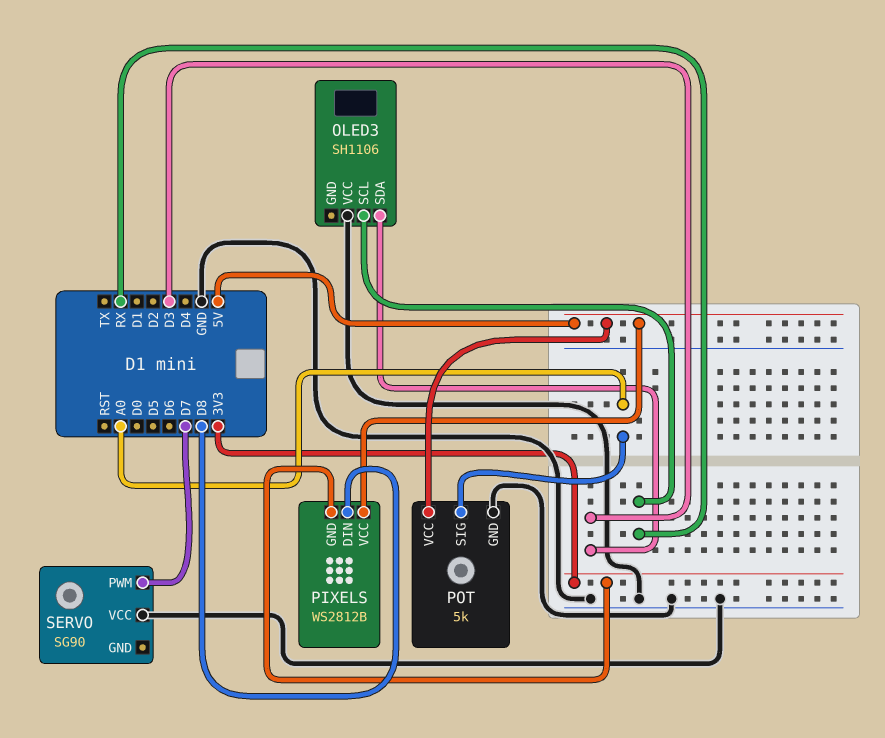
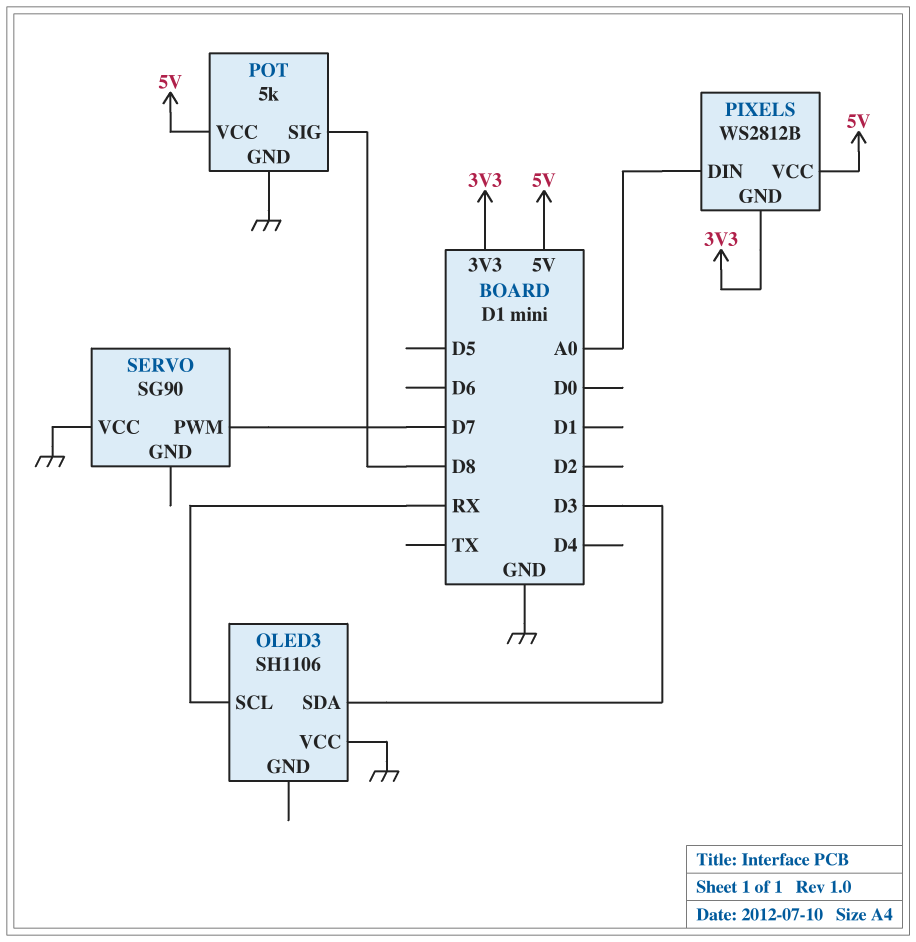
PIXELS pin DIN: D8 -> A0
POT pin SIG: A0 -> D8

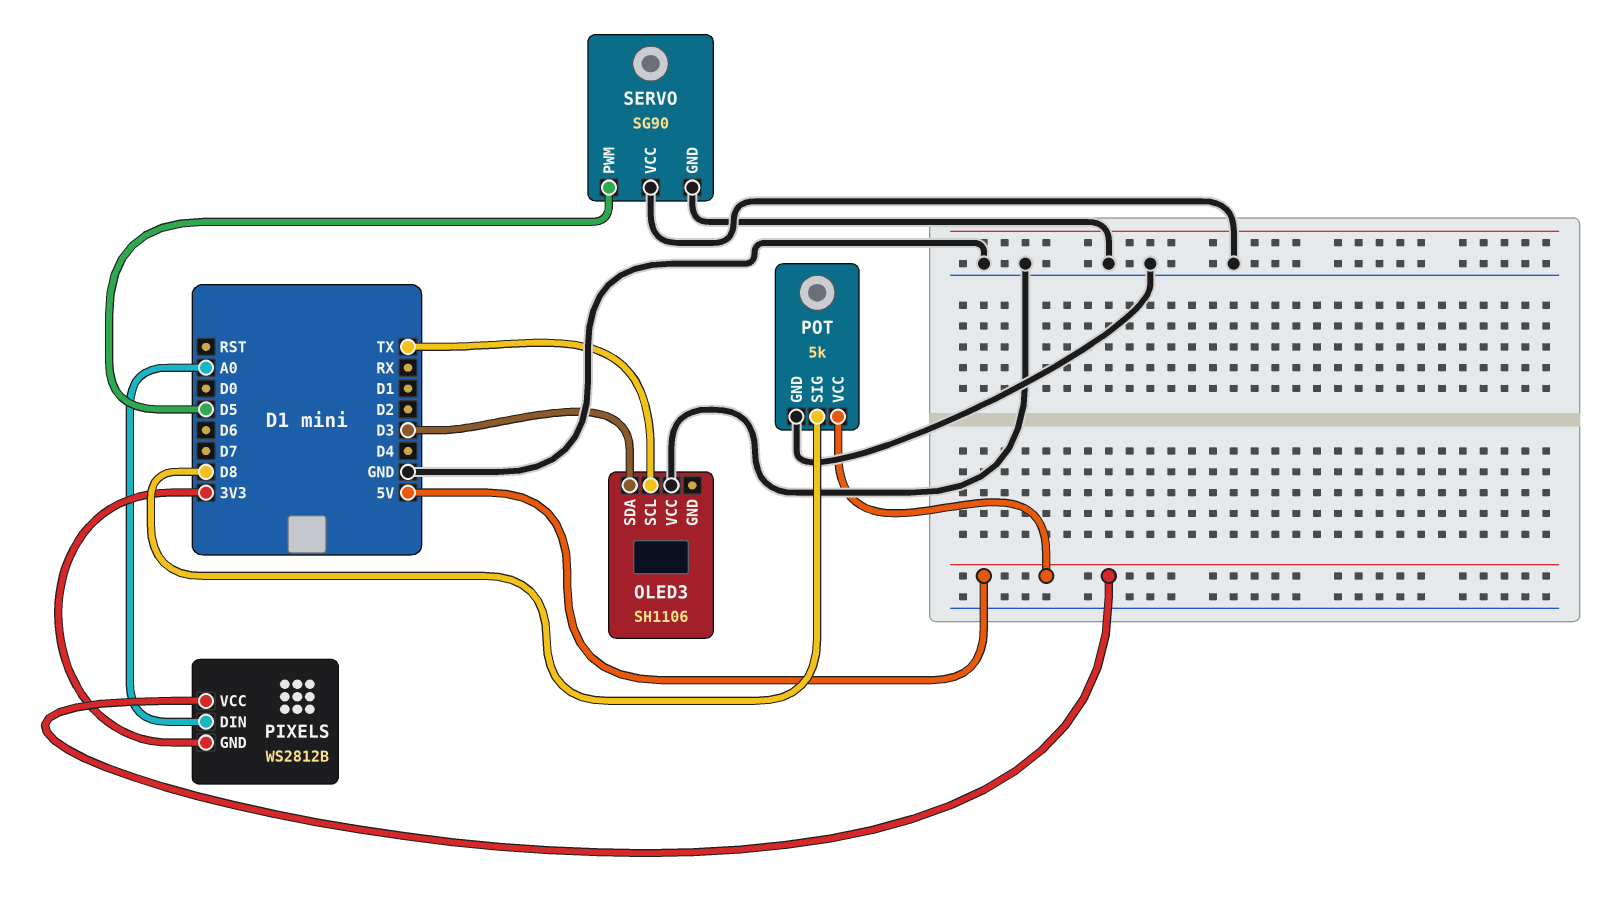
OLED3 pin SCL: RX -> TX
SERVO pin GND: none -> GND
SERVO pin PWM: D7 -> D5

